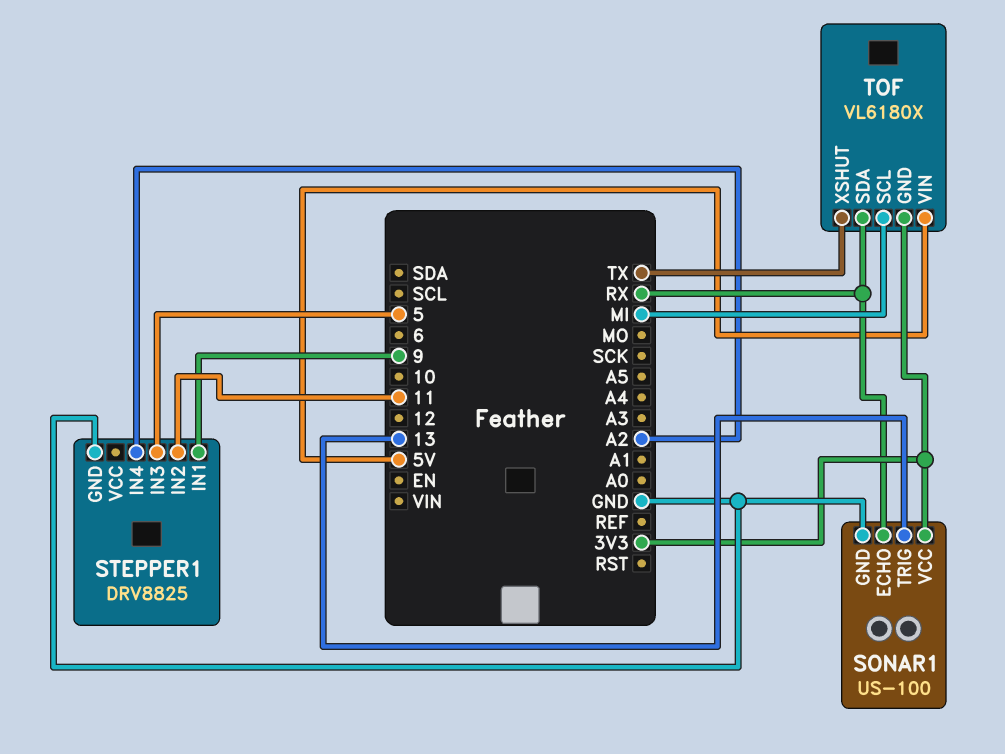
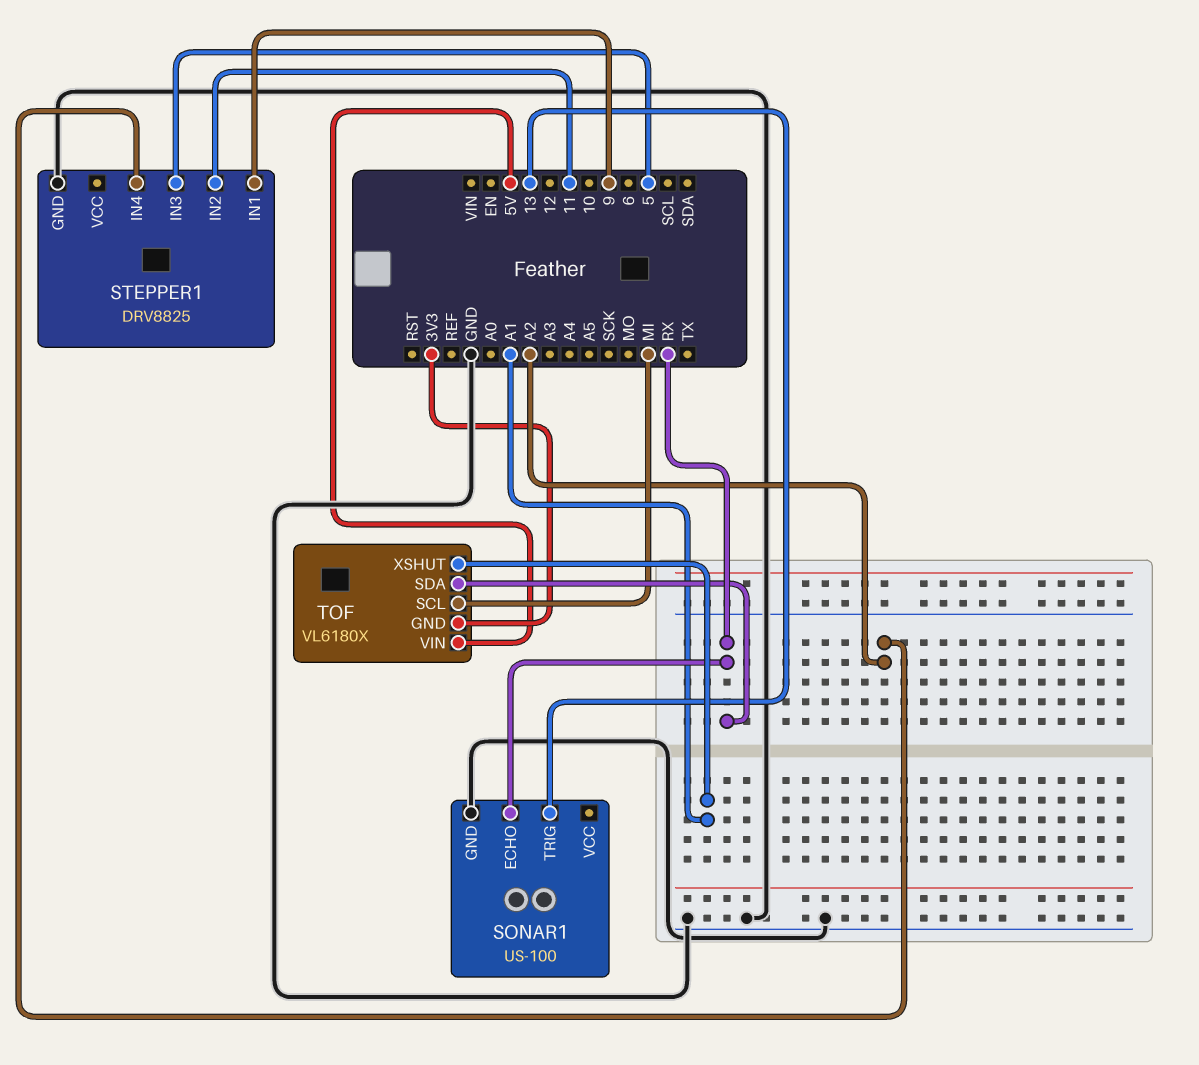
SONAR1 pin VCC: 3V3 -> none
TOF pin XSHUT: TX -> A1

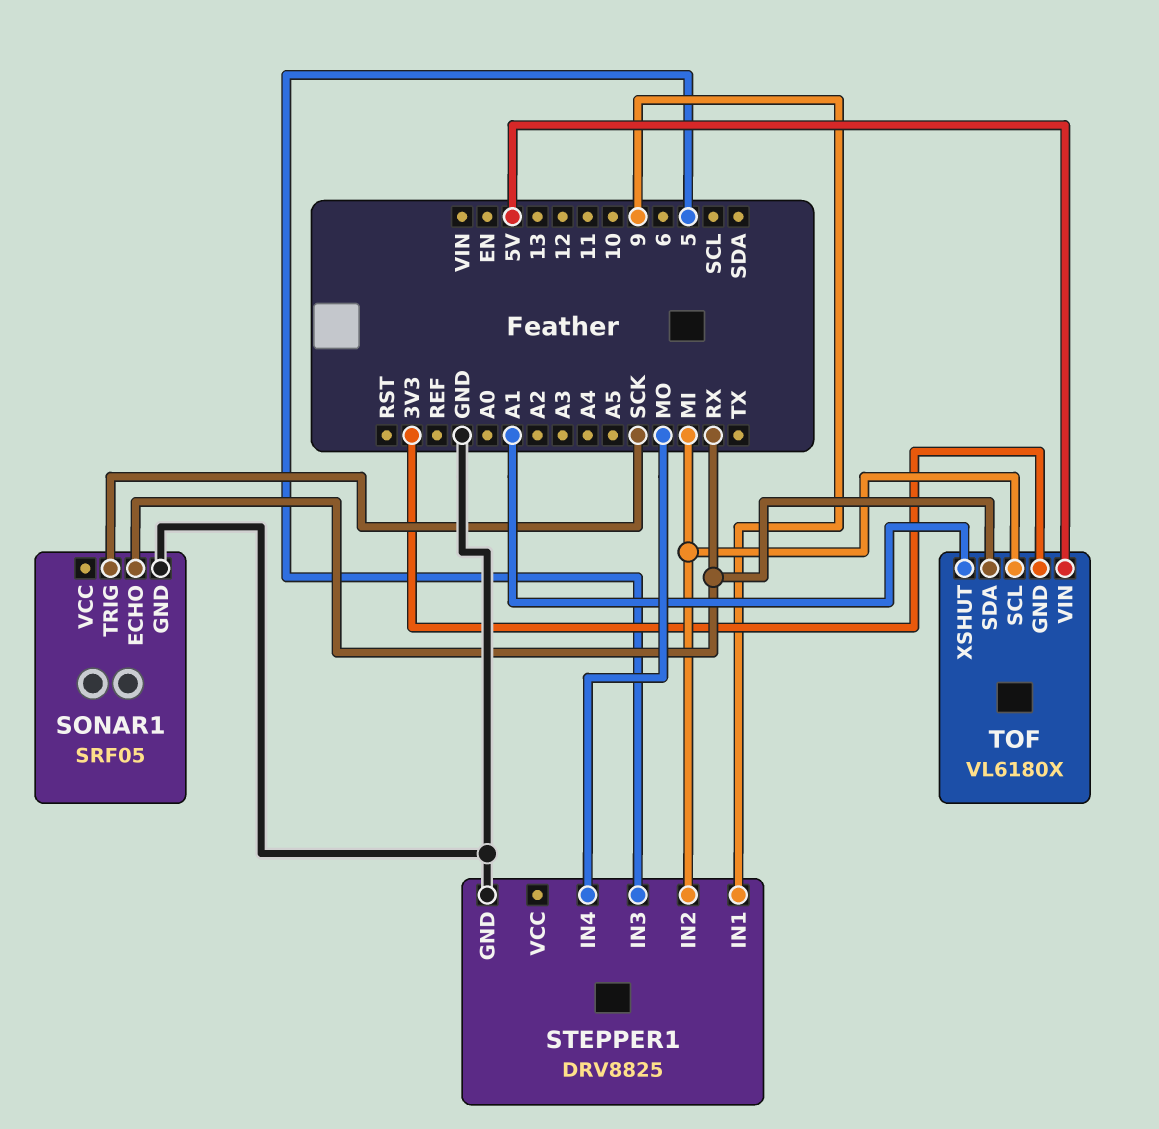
SONAR1: US-100 -> SRF05
SONAR1 pin TRIG: 13 -> SCK
STEPPER1 pin IN2: 11 -> MI
STEPPER1 pin IN4: A2 -> MO

